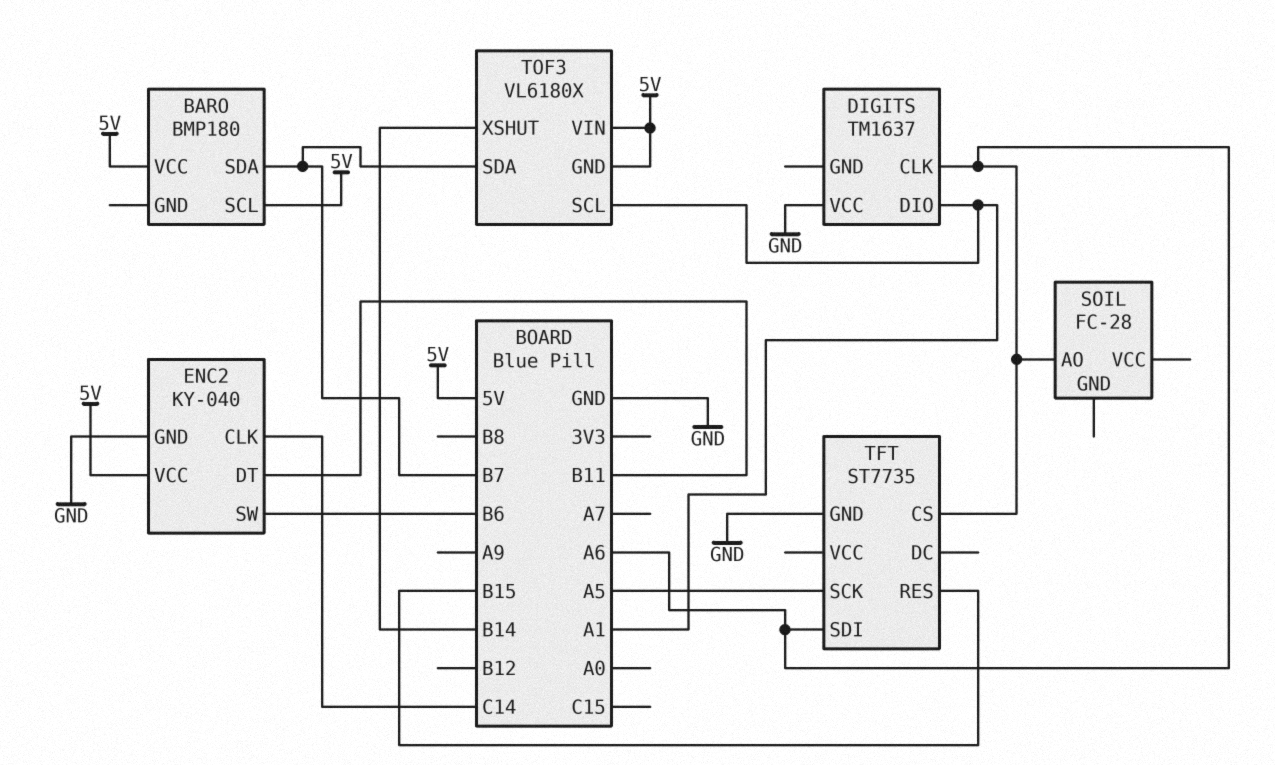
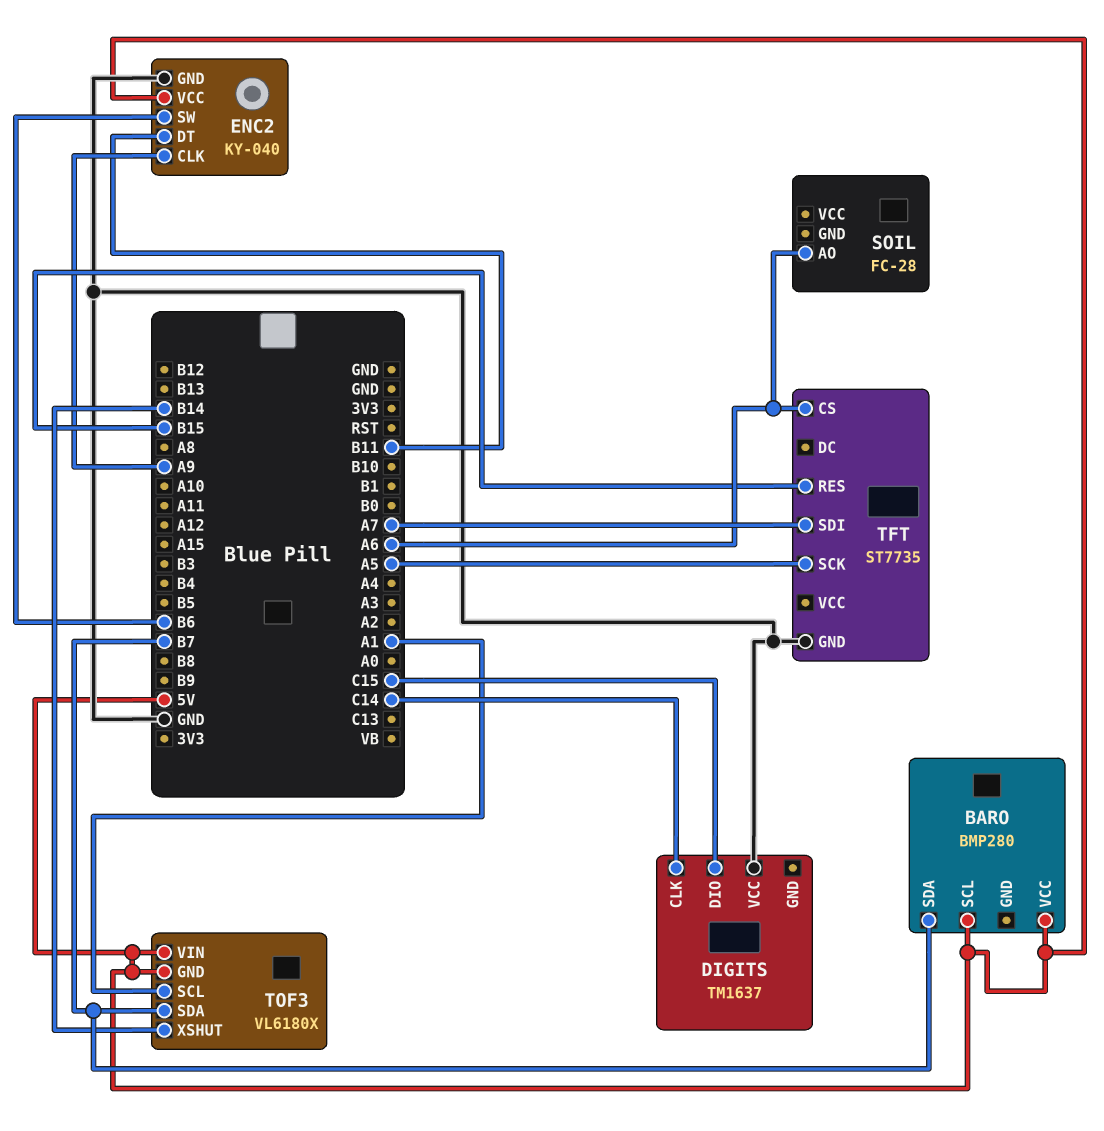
BARO: BMP180 -> BMP280
DIGITS pin CLK: A6 -> C14
DIGITS pin DIO: A1 -> C15
ENC2 pin CLK: C14 -> A9
TFT pin SDI: A6 -> A7

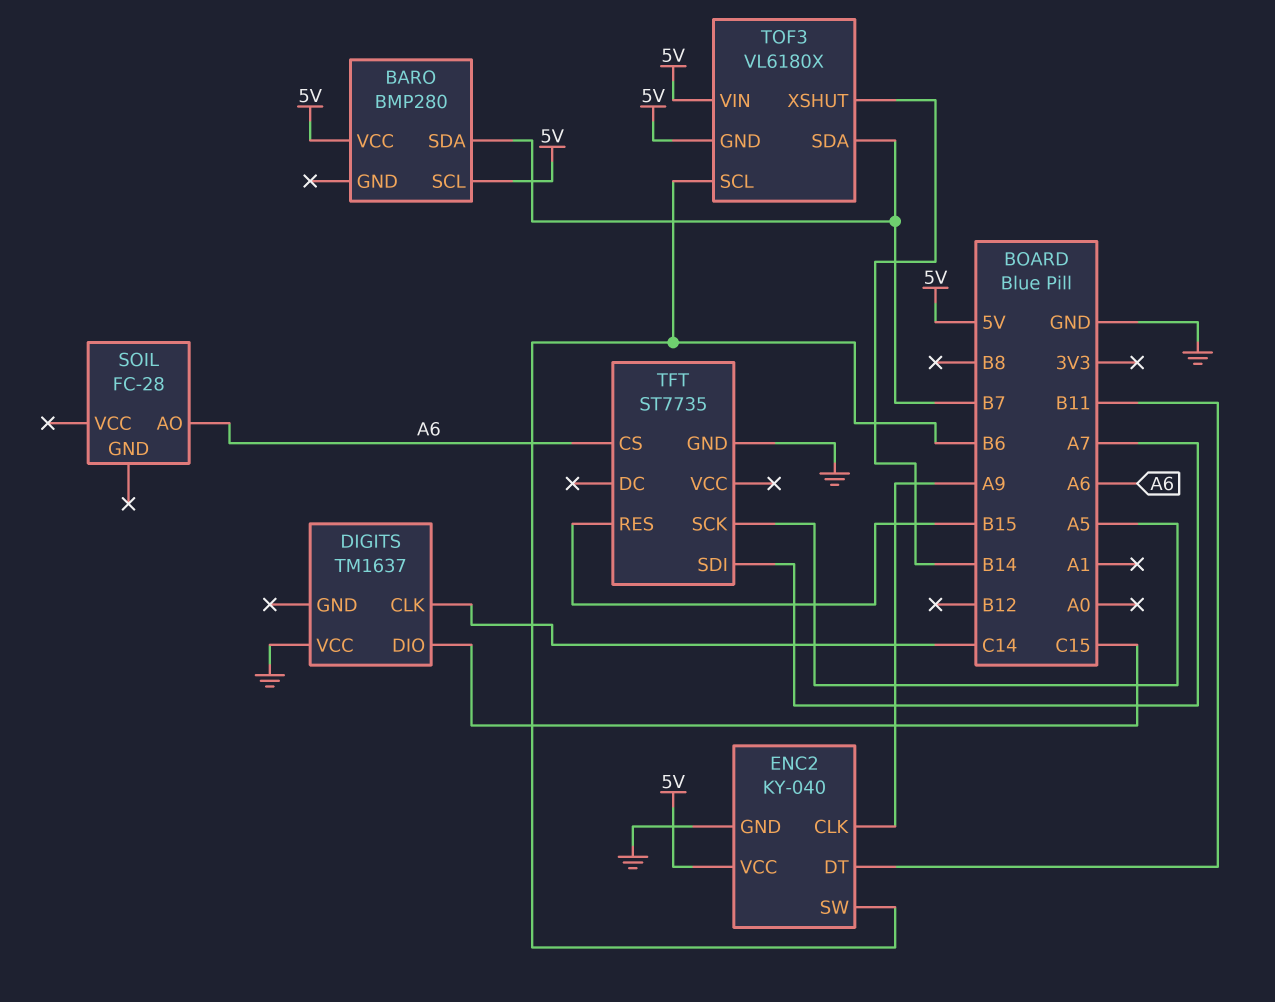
TOF3 pin SCL: A1 -> B6

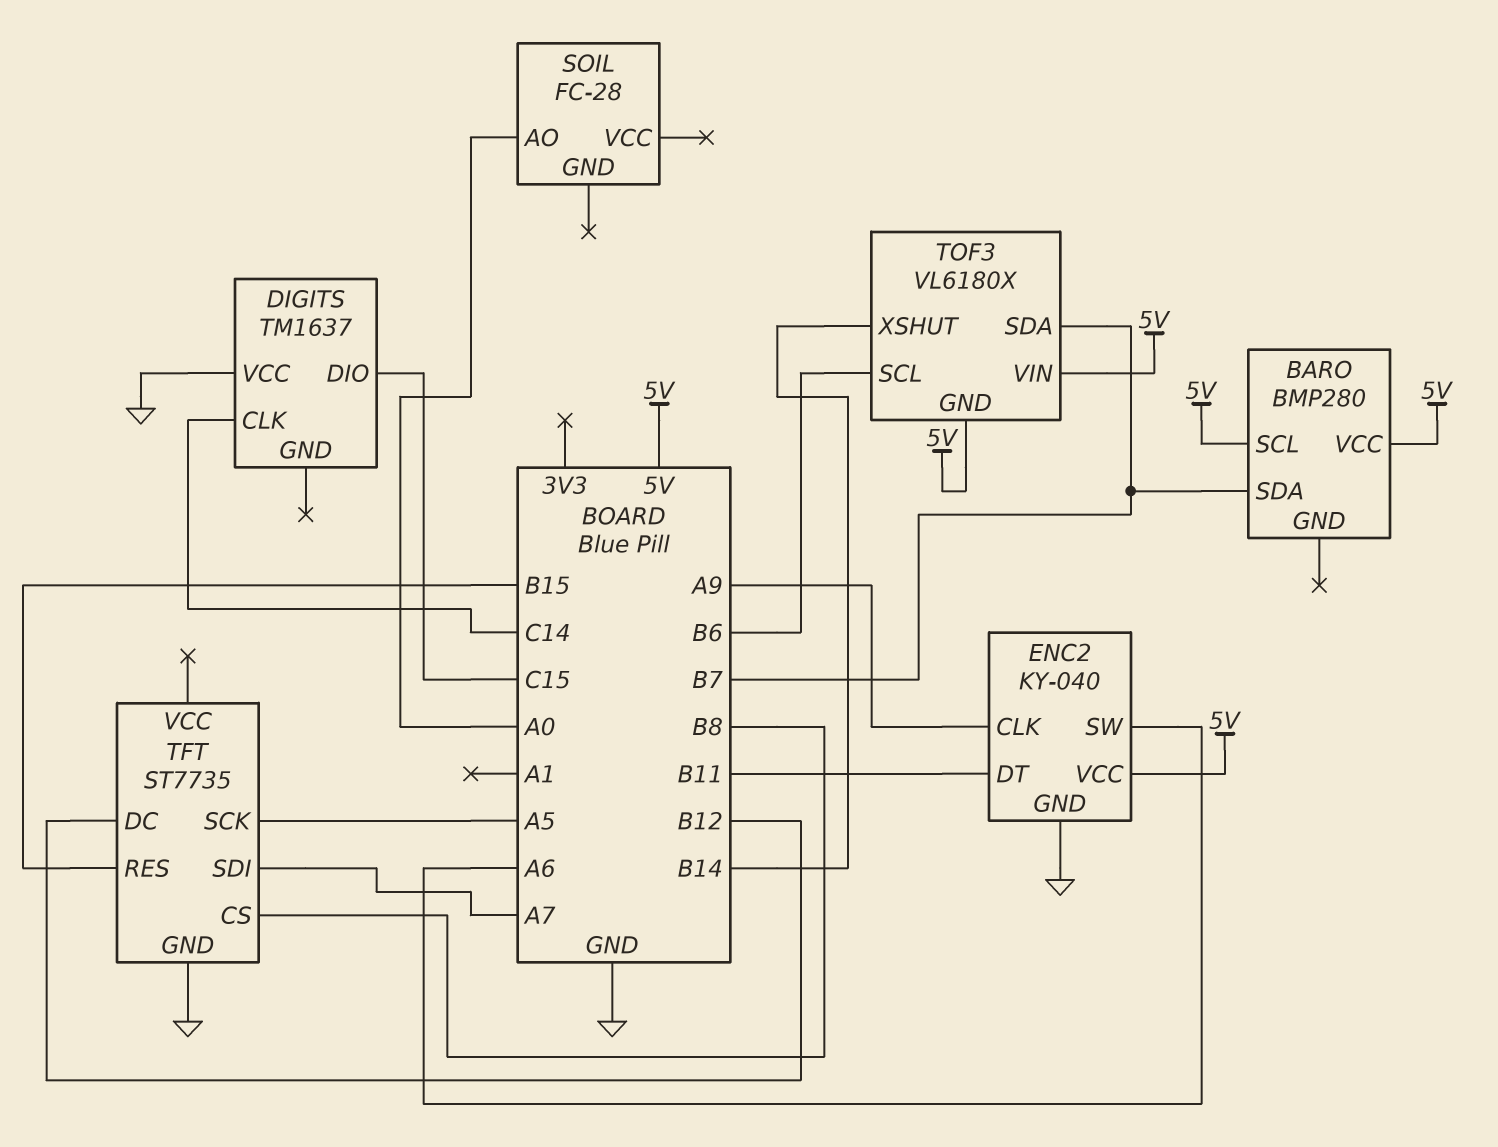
ENC2 pin SW: B6 -> A6
SOIL pin AO: A6 -> A0
TFT pin CS: A6 -> B8
TFT pin DC: none -> B12

